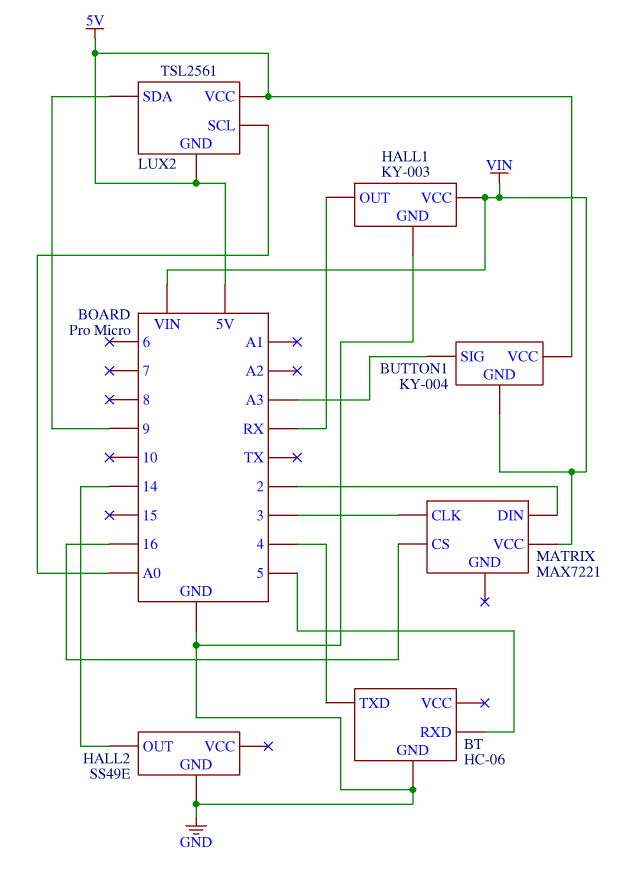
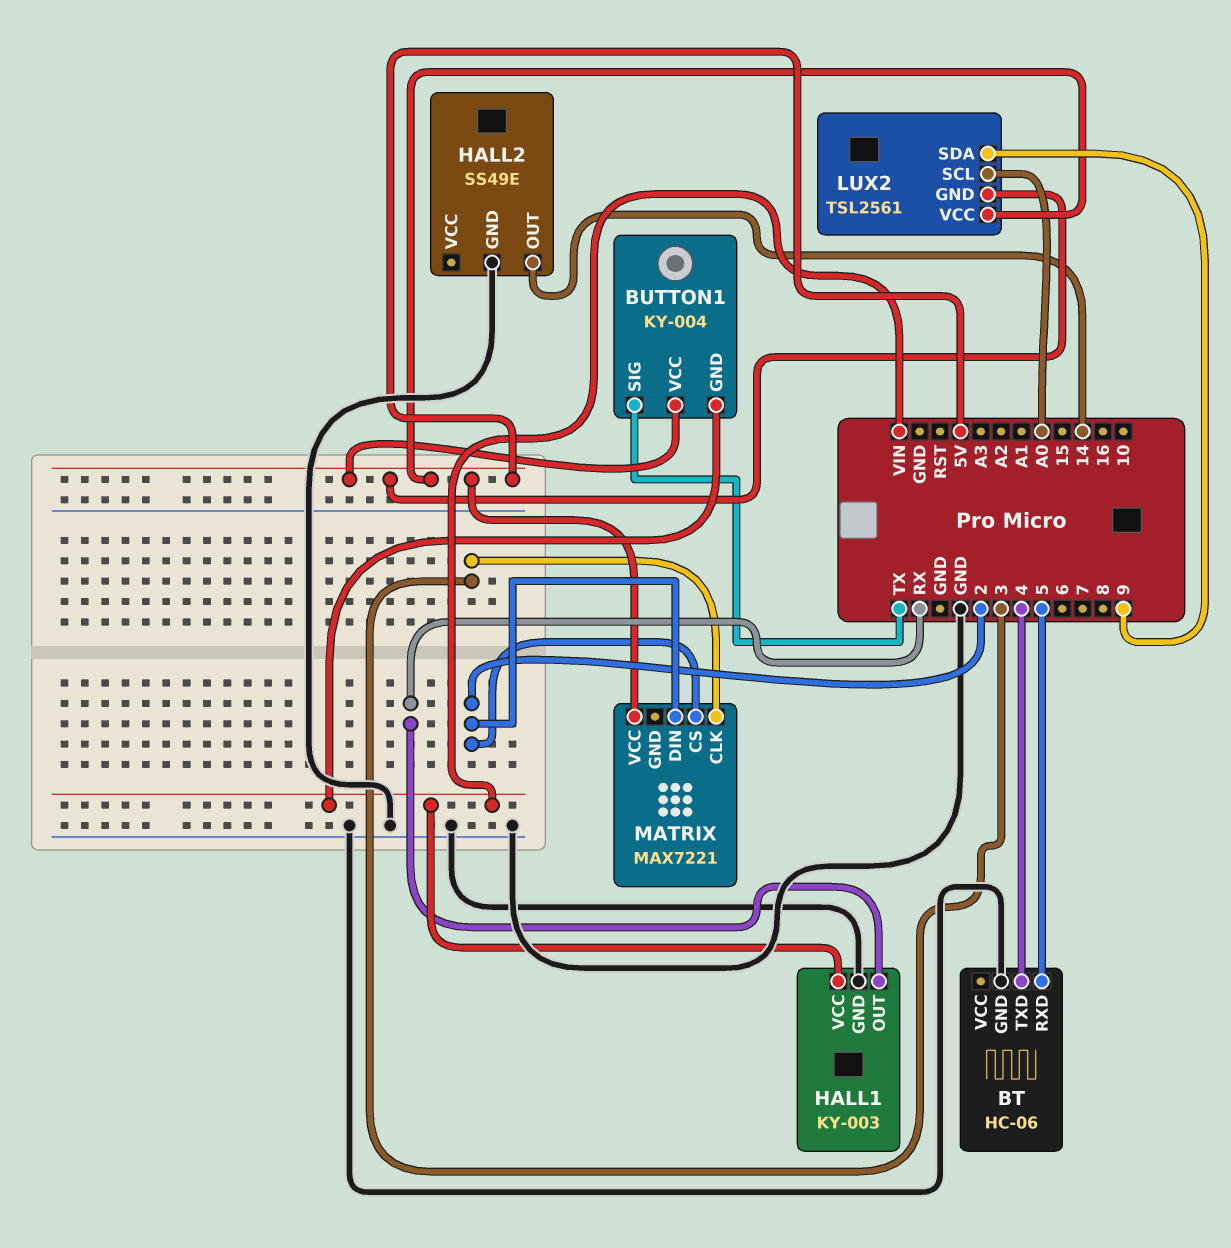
BUTTON1 pin SIG: A3 -> TX
MATRIX pin CS: 16 -> 2
MATRIX pin VCC: VIN -> 5V

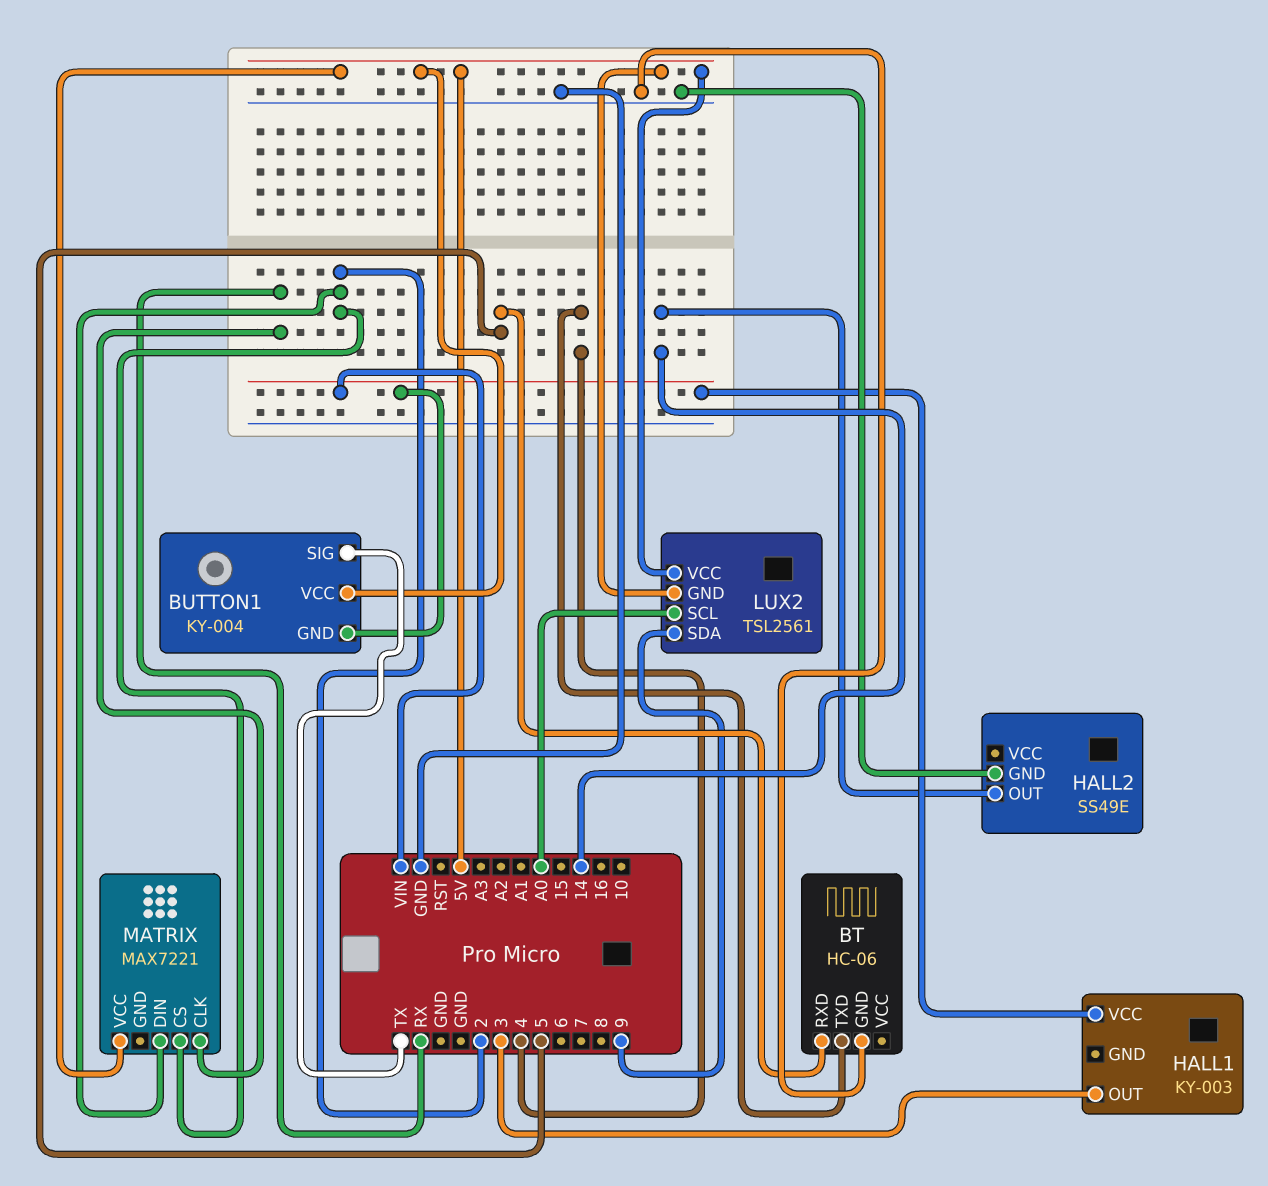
HALL1 pin GND: GND -> none
HALL1 pin OUT: RX -> 3
MATRIX pin CLK: 3 -> RX

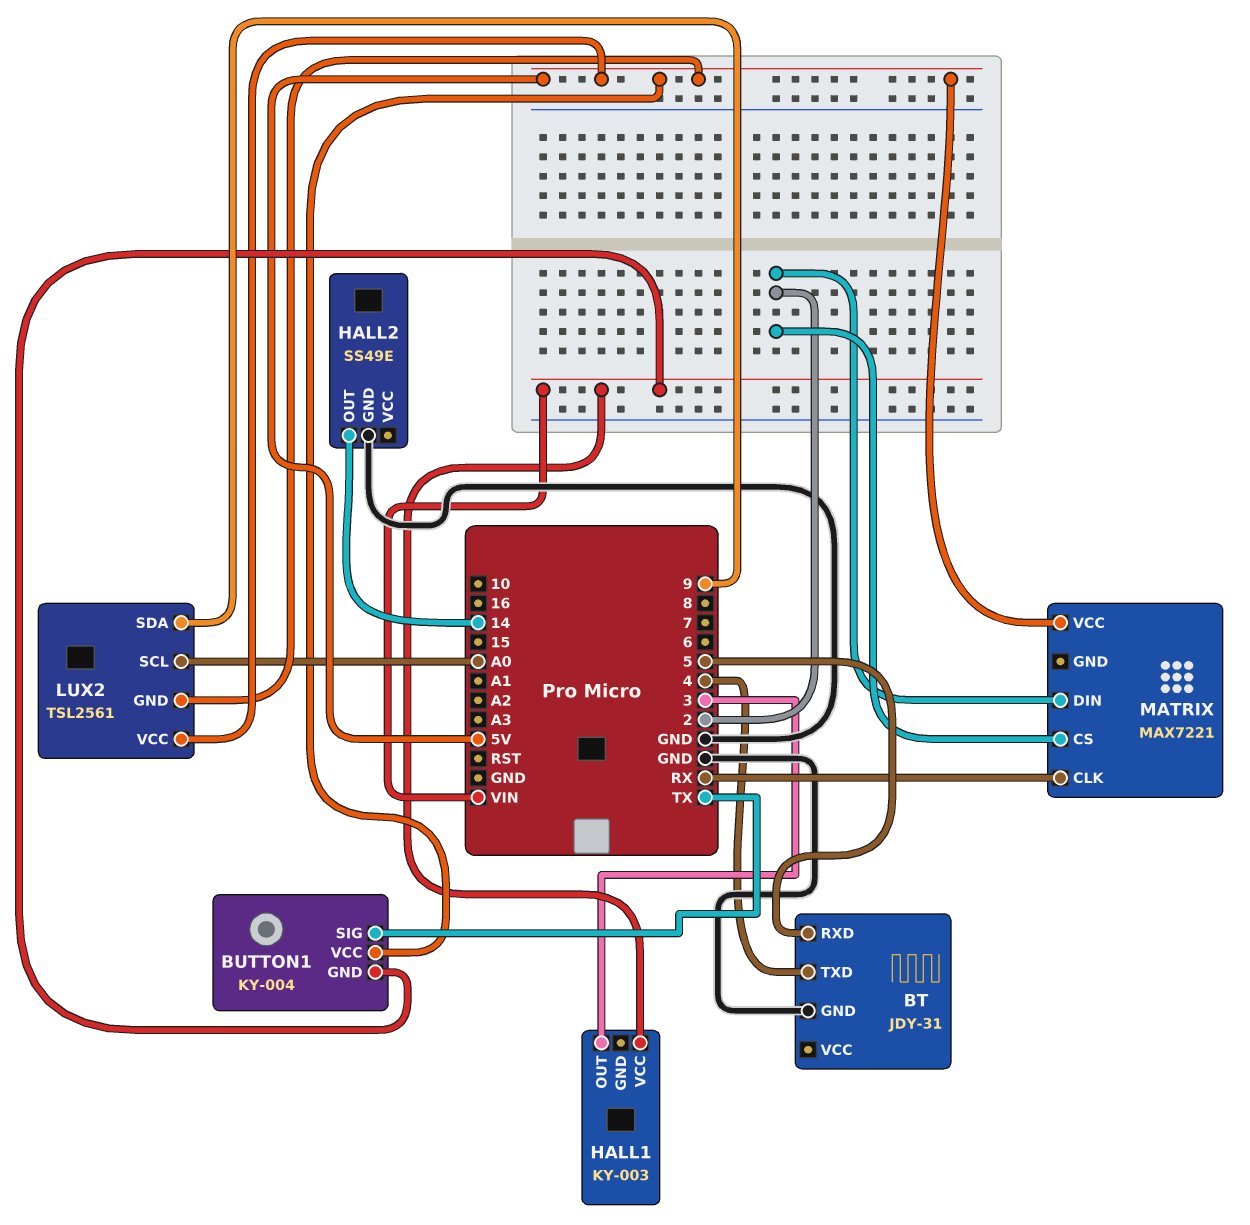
BT: HC-06 -> JDY-31

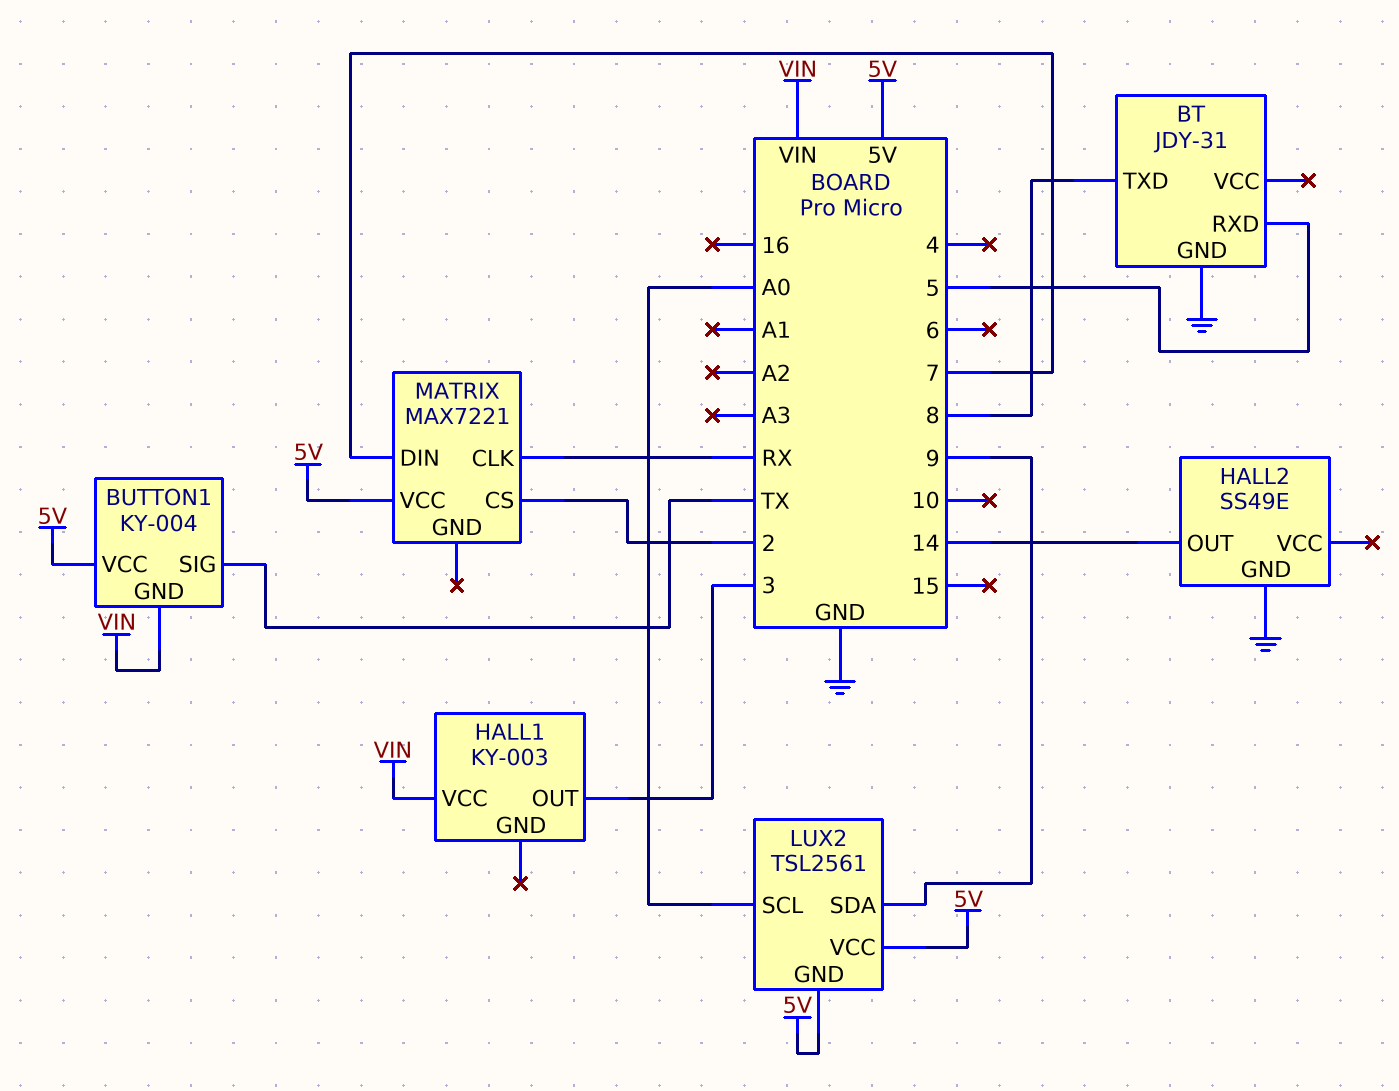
BT pin TXD: 4 -> 8
MATRIX pin DIN: 2 -> 7

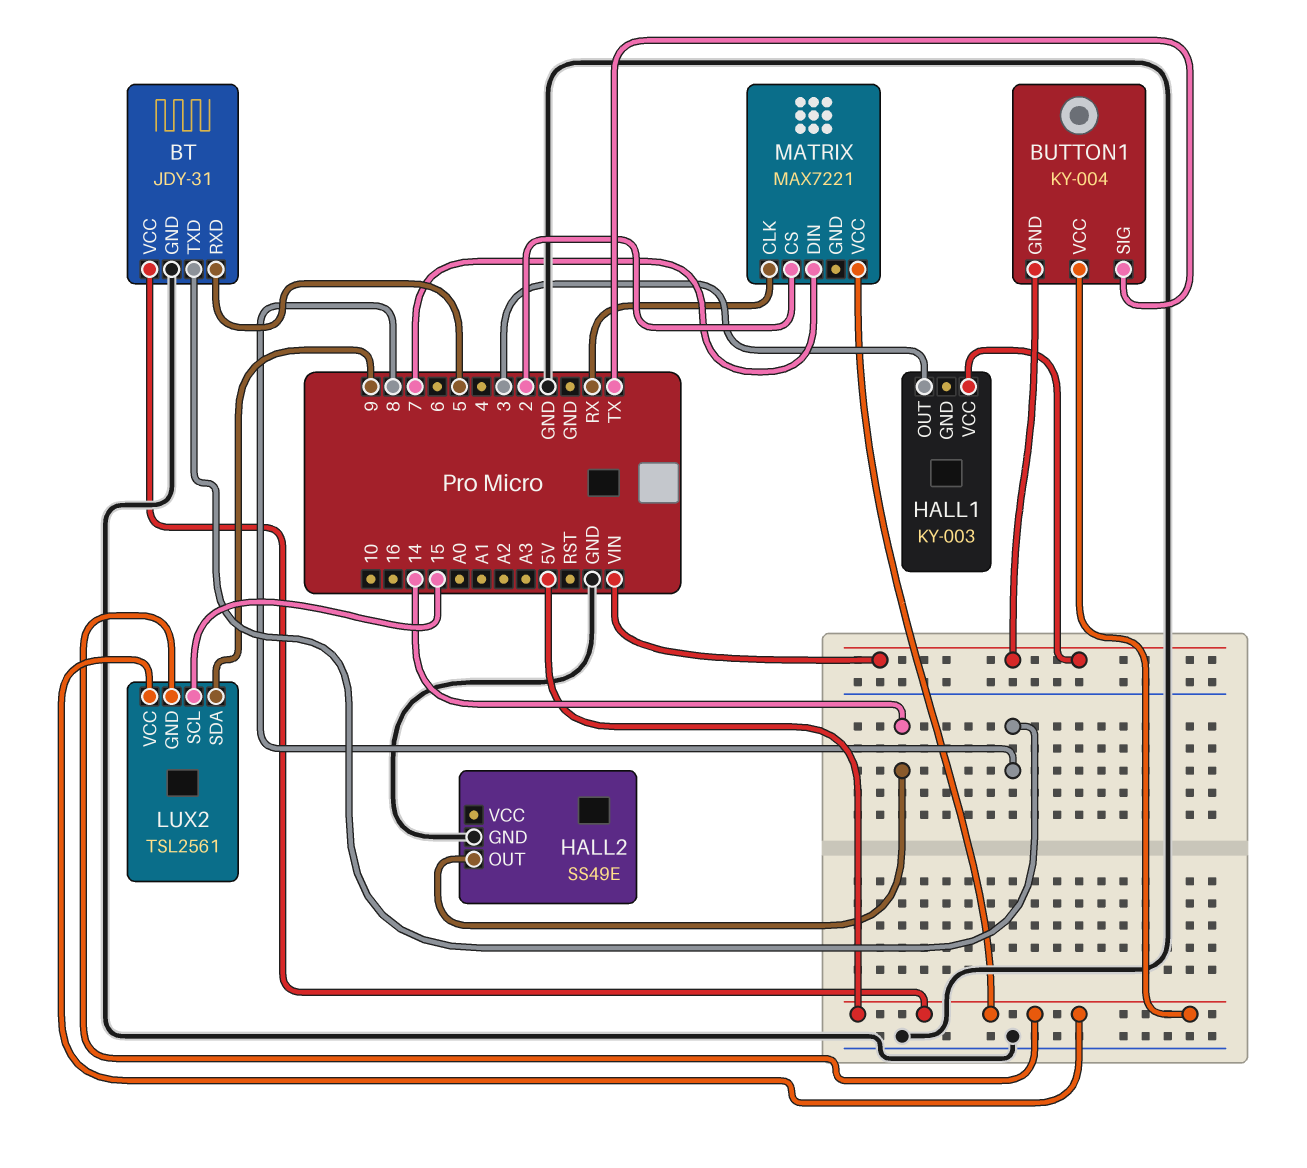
BT pin VCC: none -> 5V
LUX2 pin SCL: A0 -> 15

